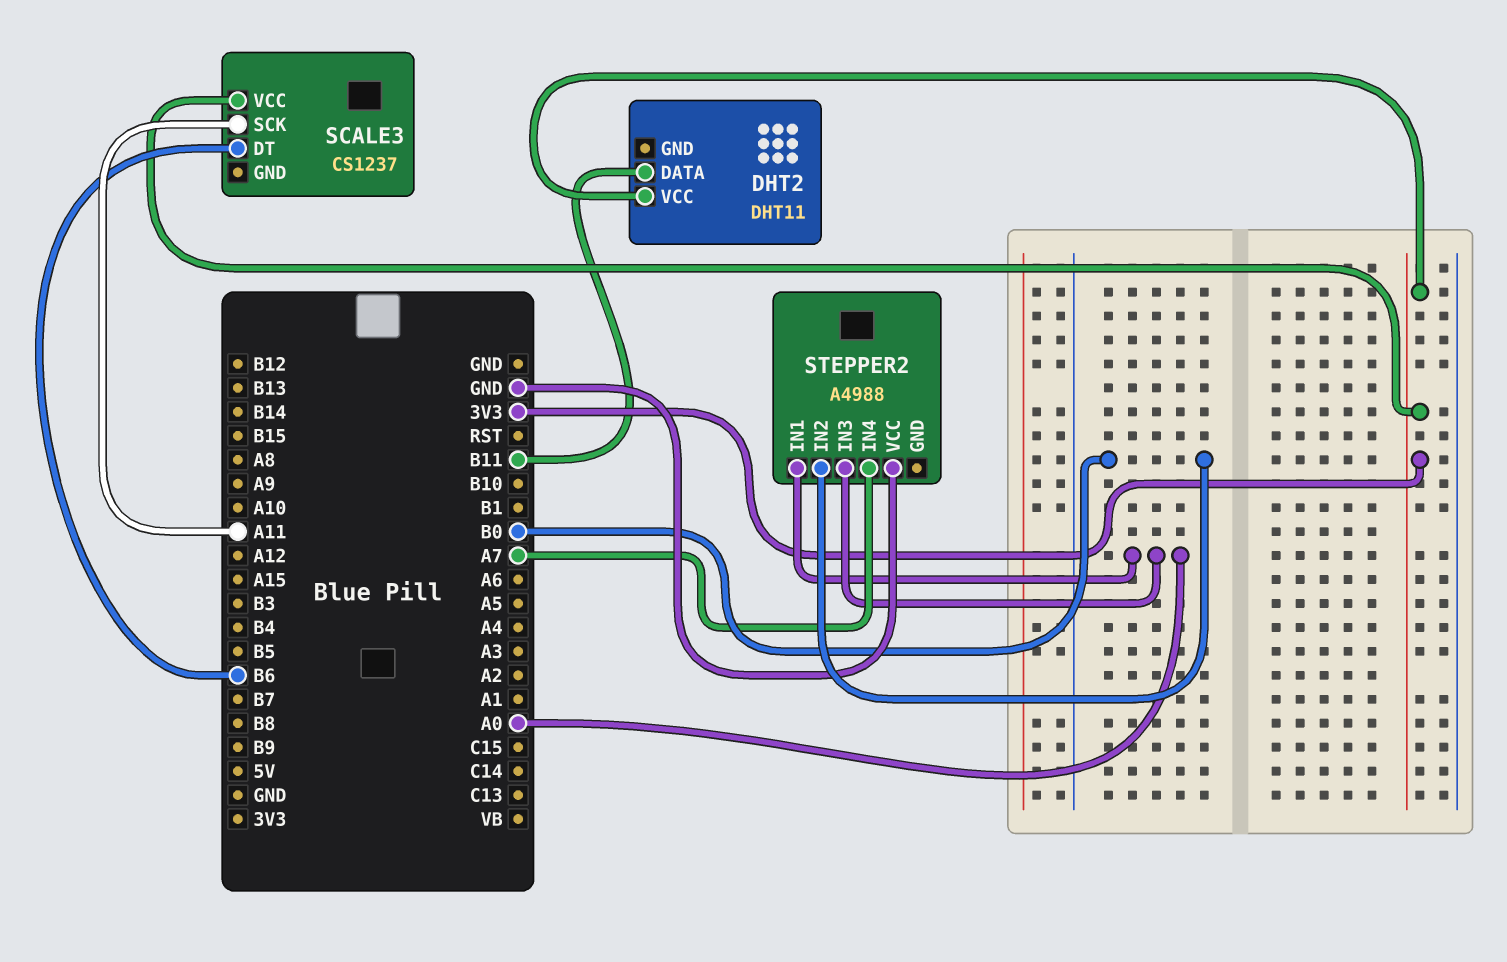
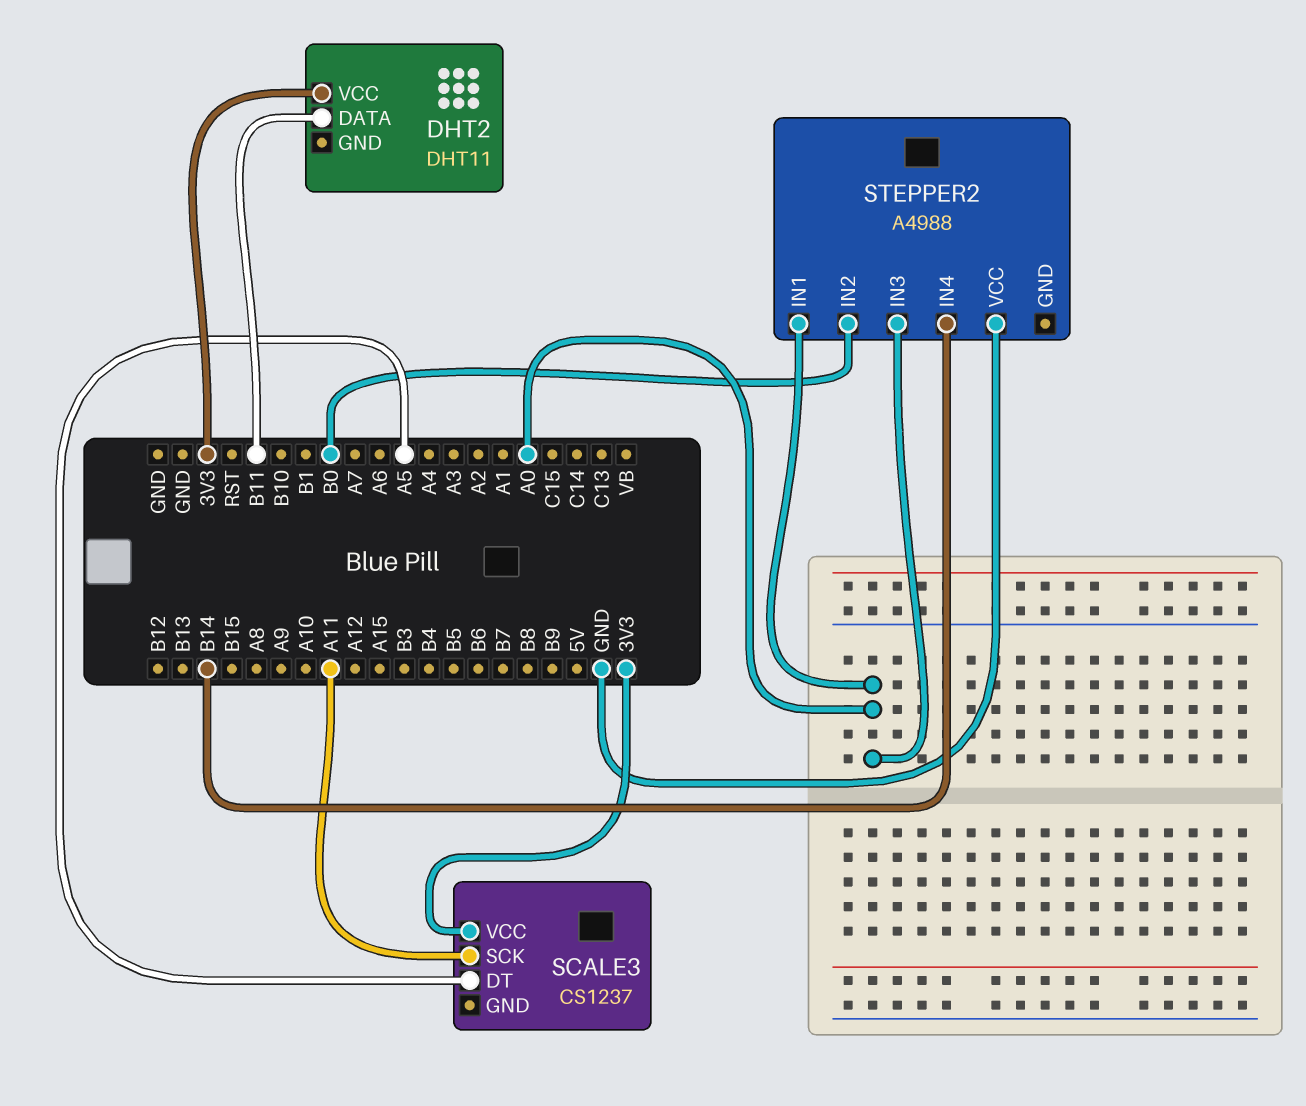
SCALE3 pin DT: B6 -> A5
STEPPER2 pin IN4: A7 -> B14

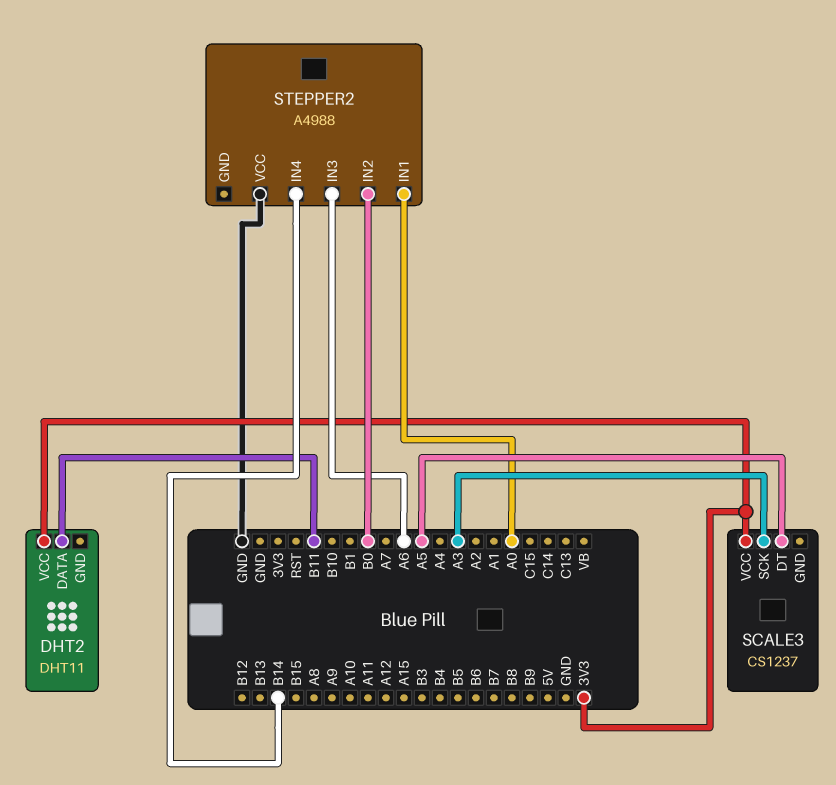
SCALE3 pin SCK: A11 -> A3
STEPPER2 pin IN3: A0 -> A6

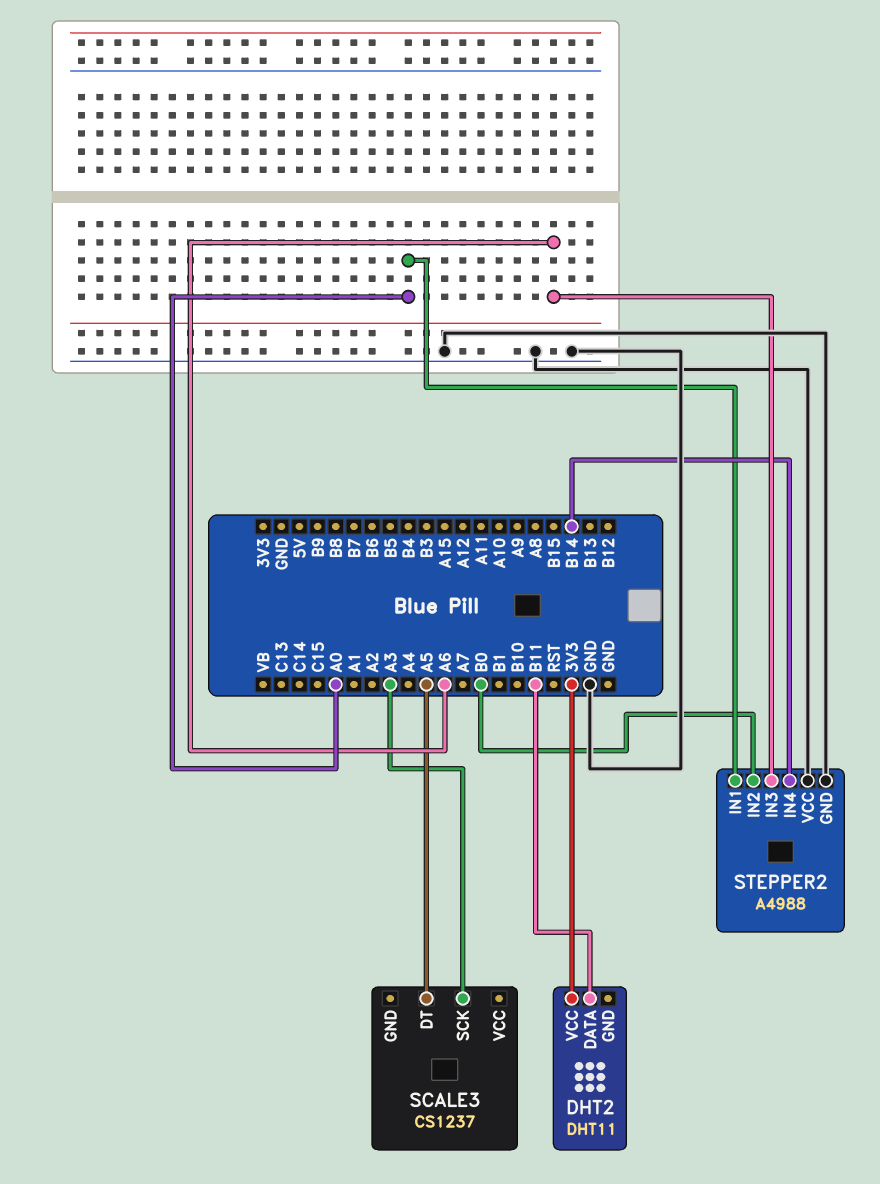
SCALE3 pin VCC: 3V3 -> none
STEPPER2 pin GND: none -> GND

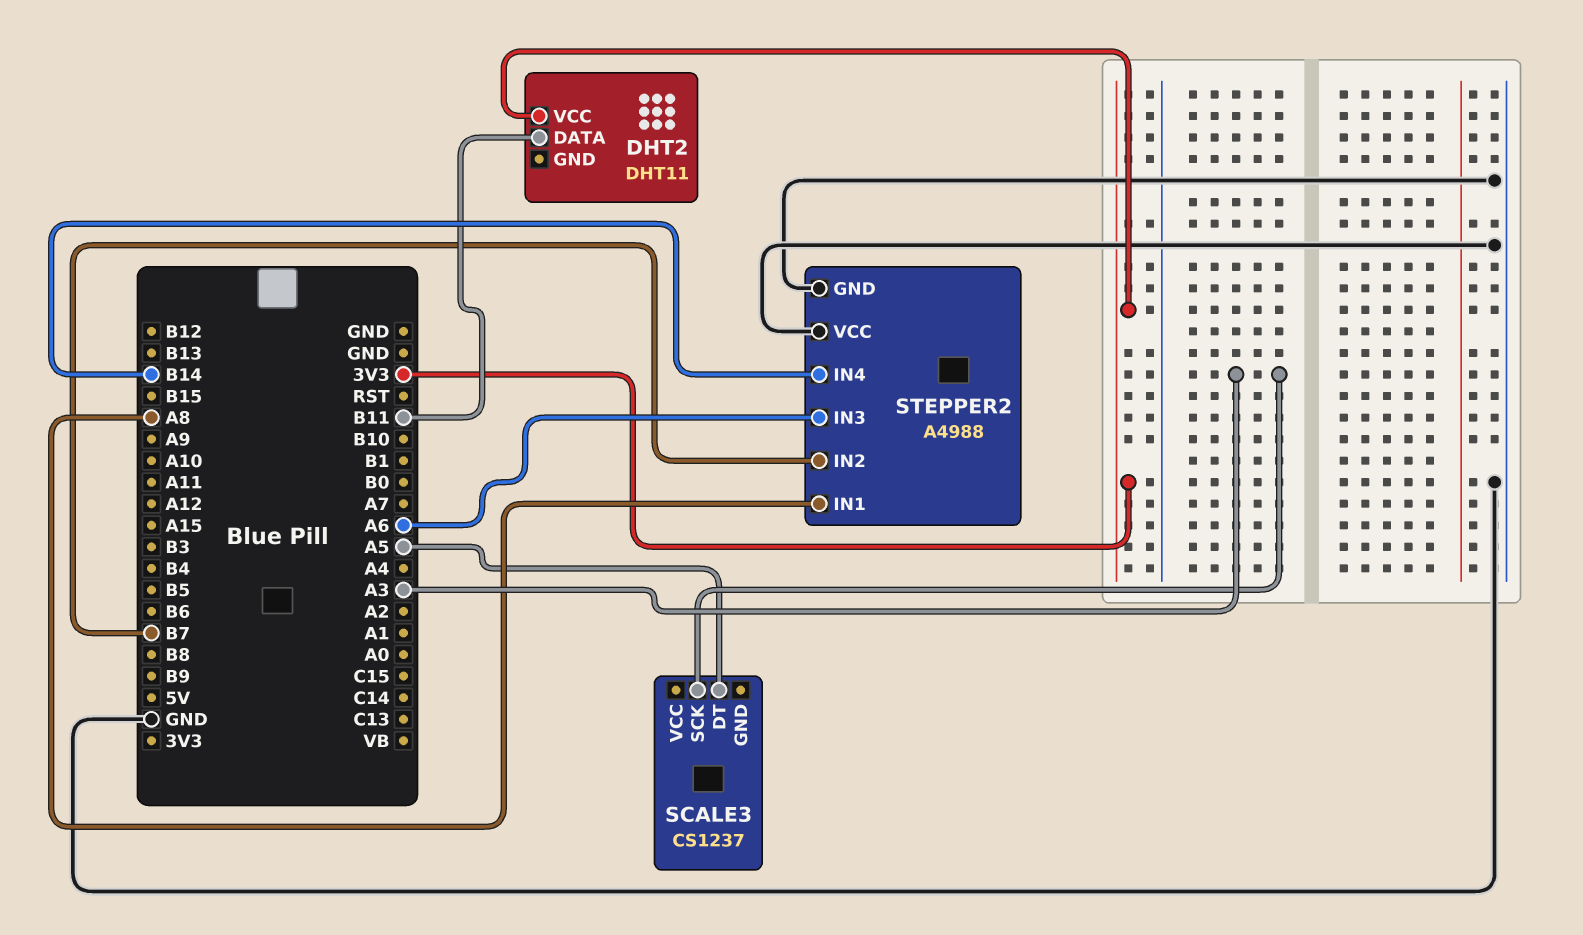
STEPPER2 pin IN1: A0 -> A8
STEPPER2 pin IN2: B0 -> B7

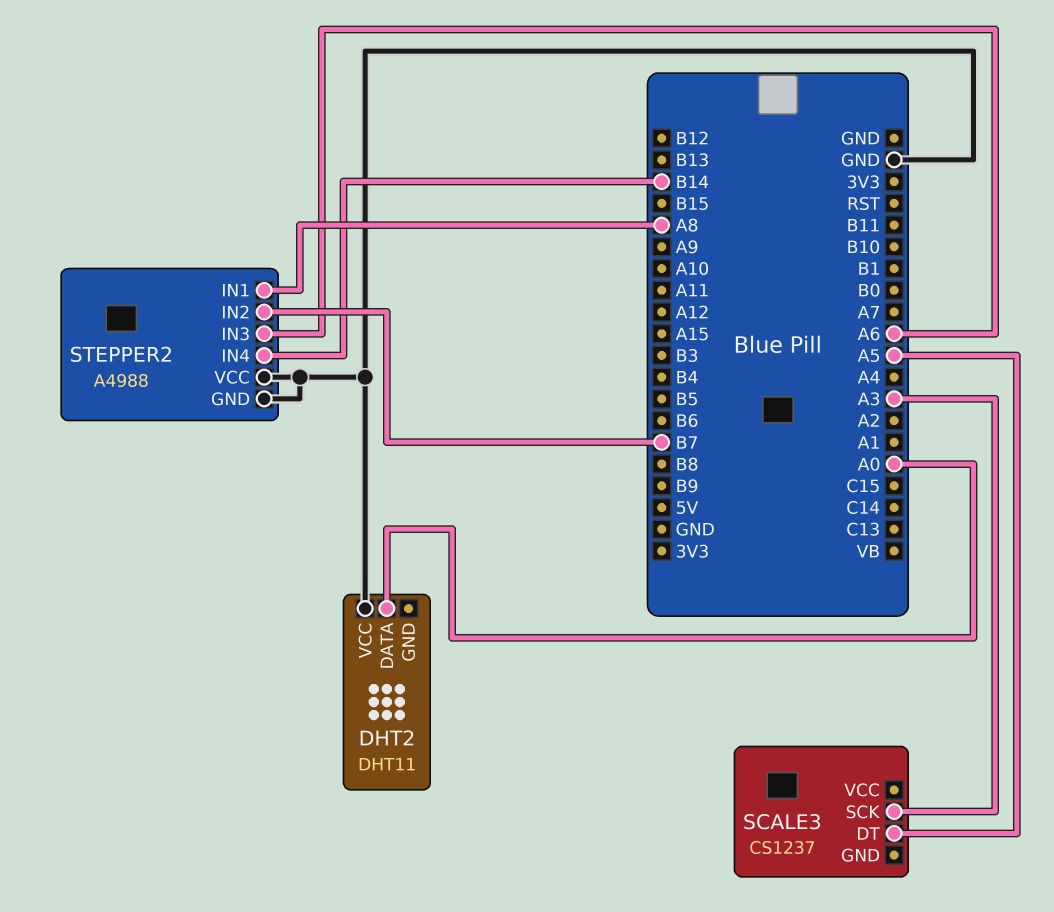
DHT2 pin DATA: B11 -> A0
DHT2 pin VCC: 3V3 -> GND

